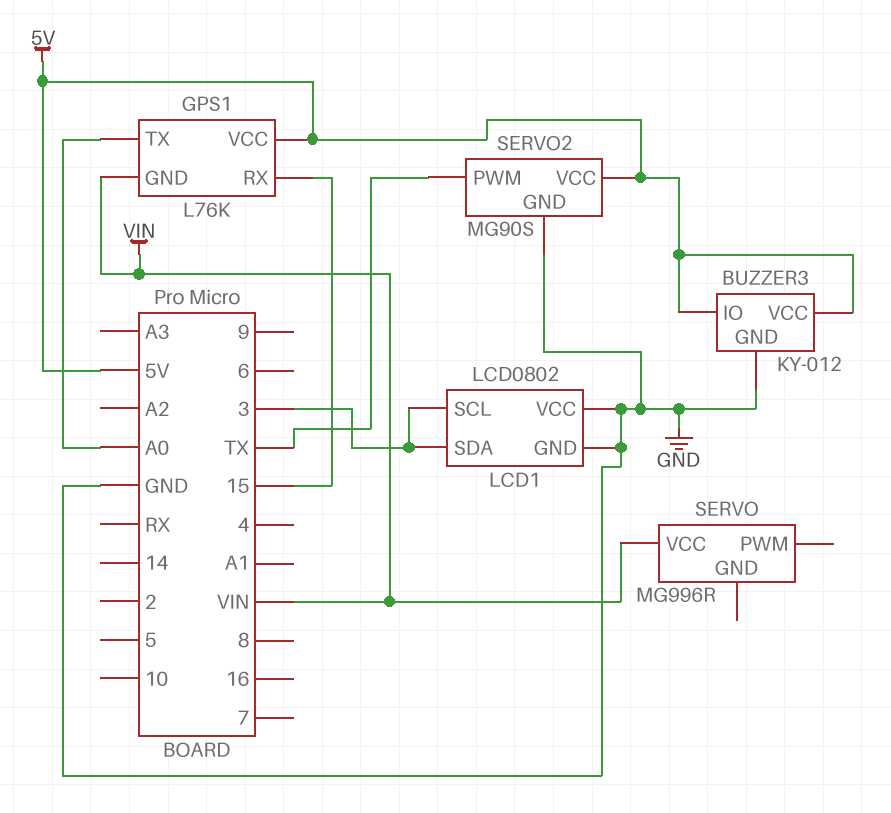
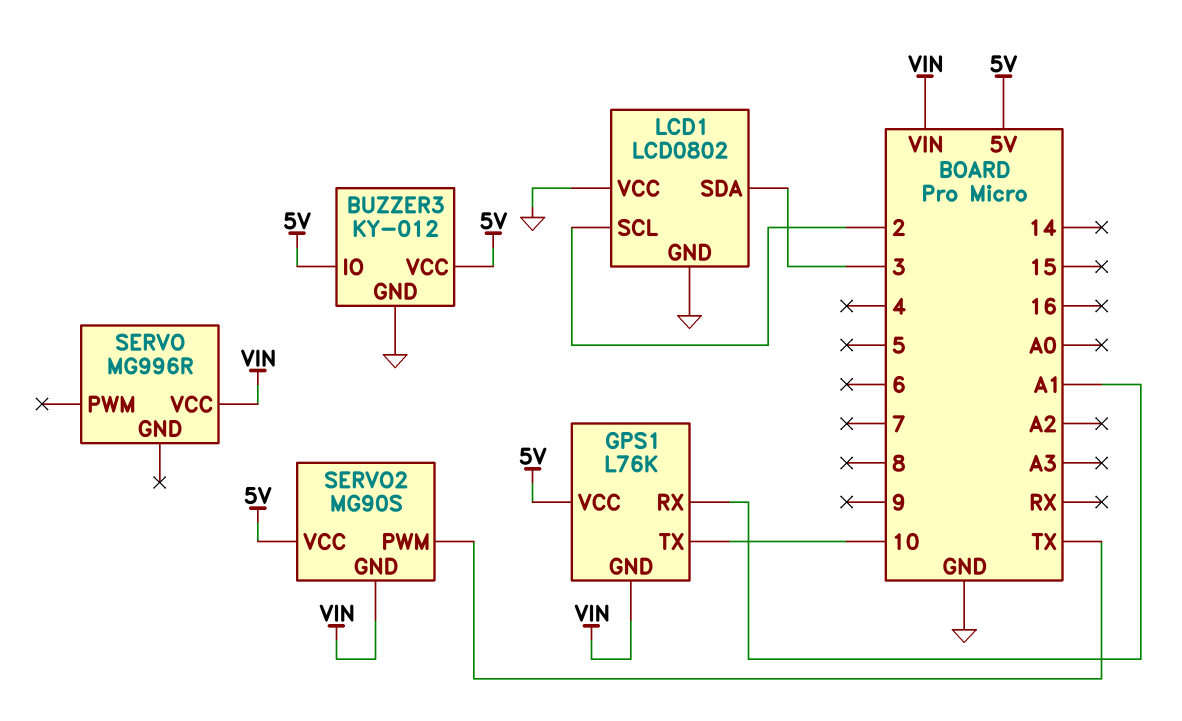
GPS1 pin RX: 15 -> A1
GPS1 pin TX: A0 -> 10
LCD1 pin SCL: 3 -> 2
SERVO2 pin GND: GND -> VIN

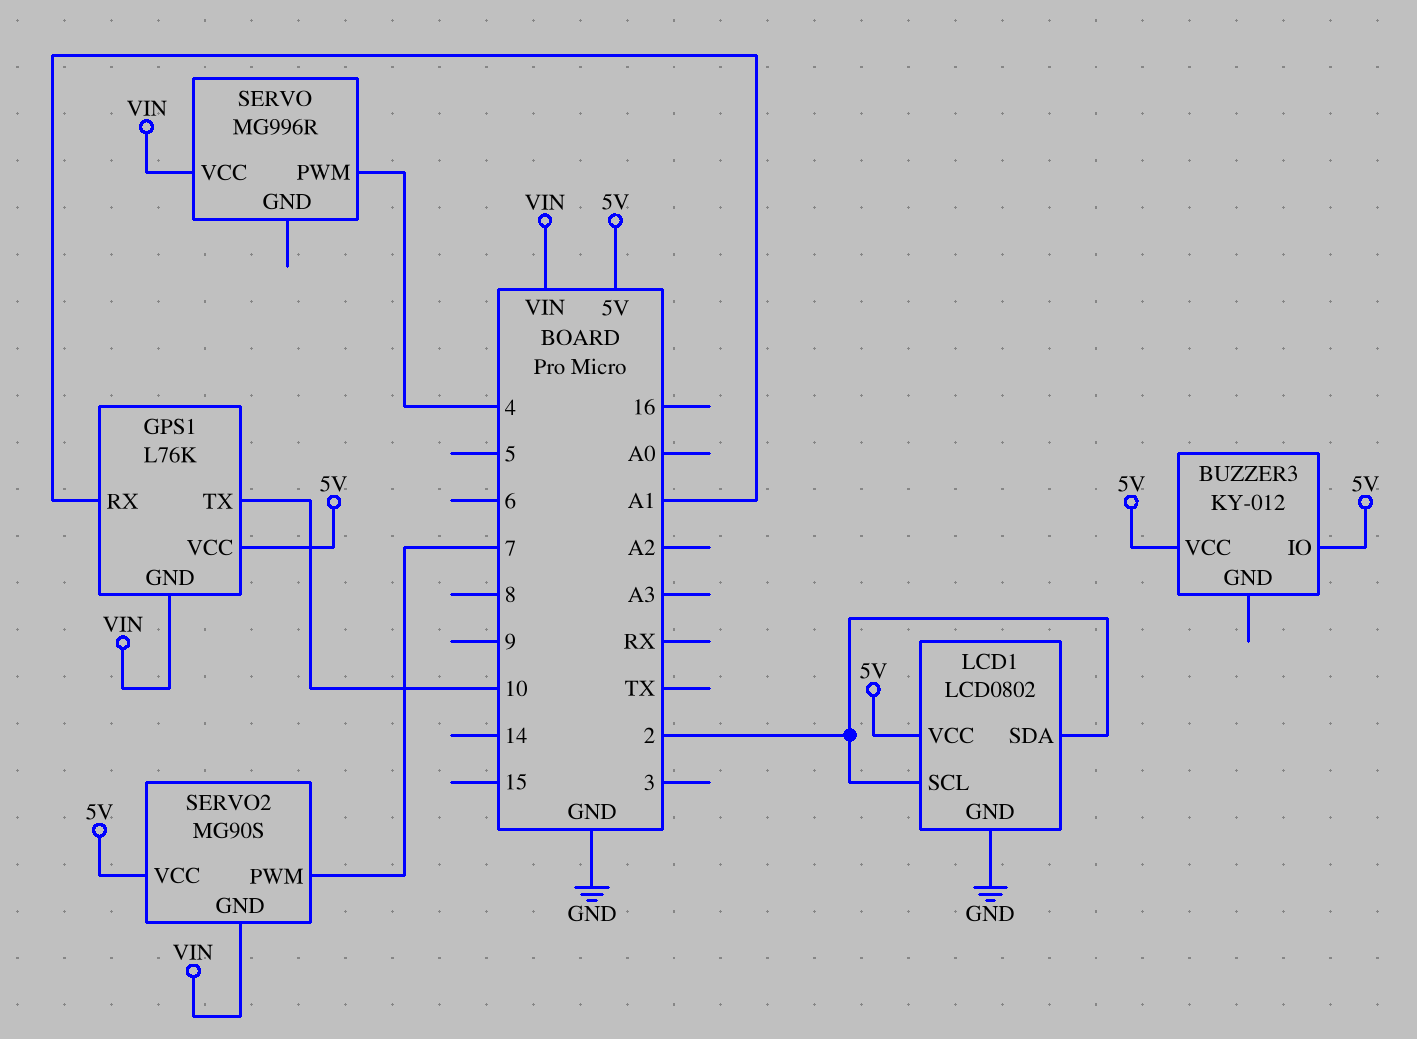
BUZZER3 pin GND: GND -> none
LCD1 pin SDA: 3 -> 2
LCD1 pin VCC: GND -> 5V
SERVO pin PWM: none -> 4
SERVO2 pin PWM: TX -> 7

